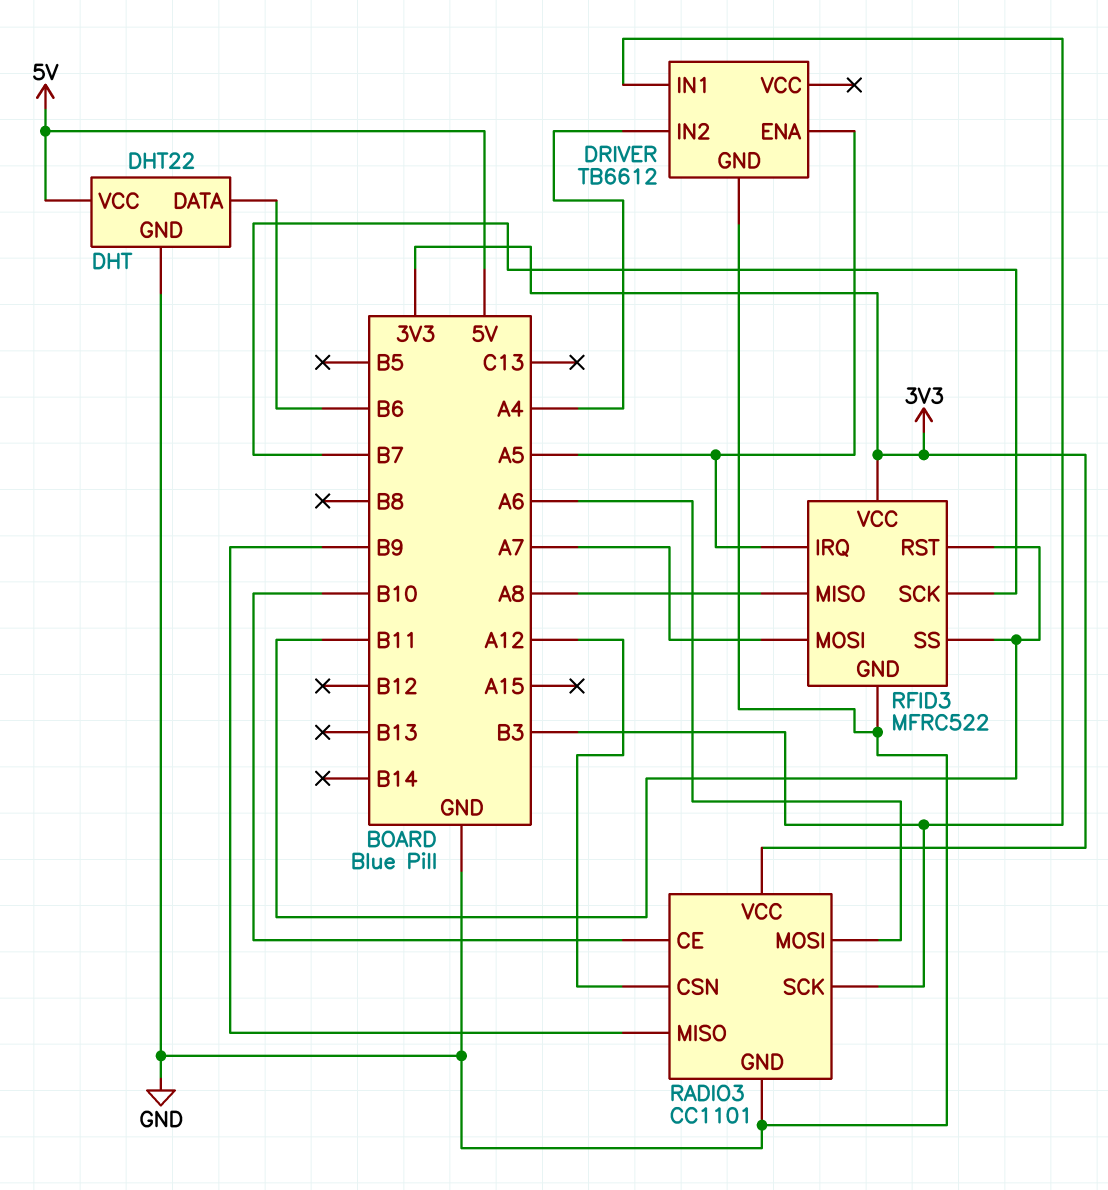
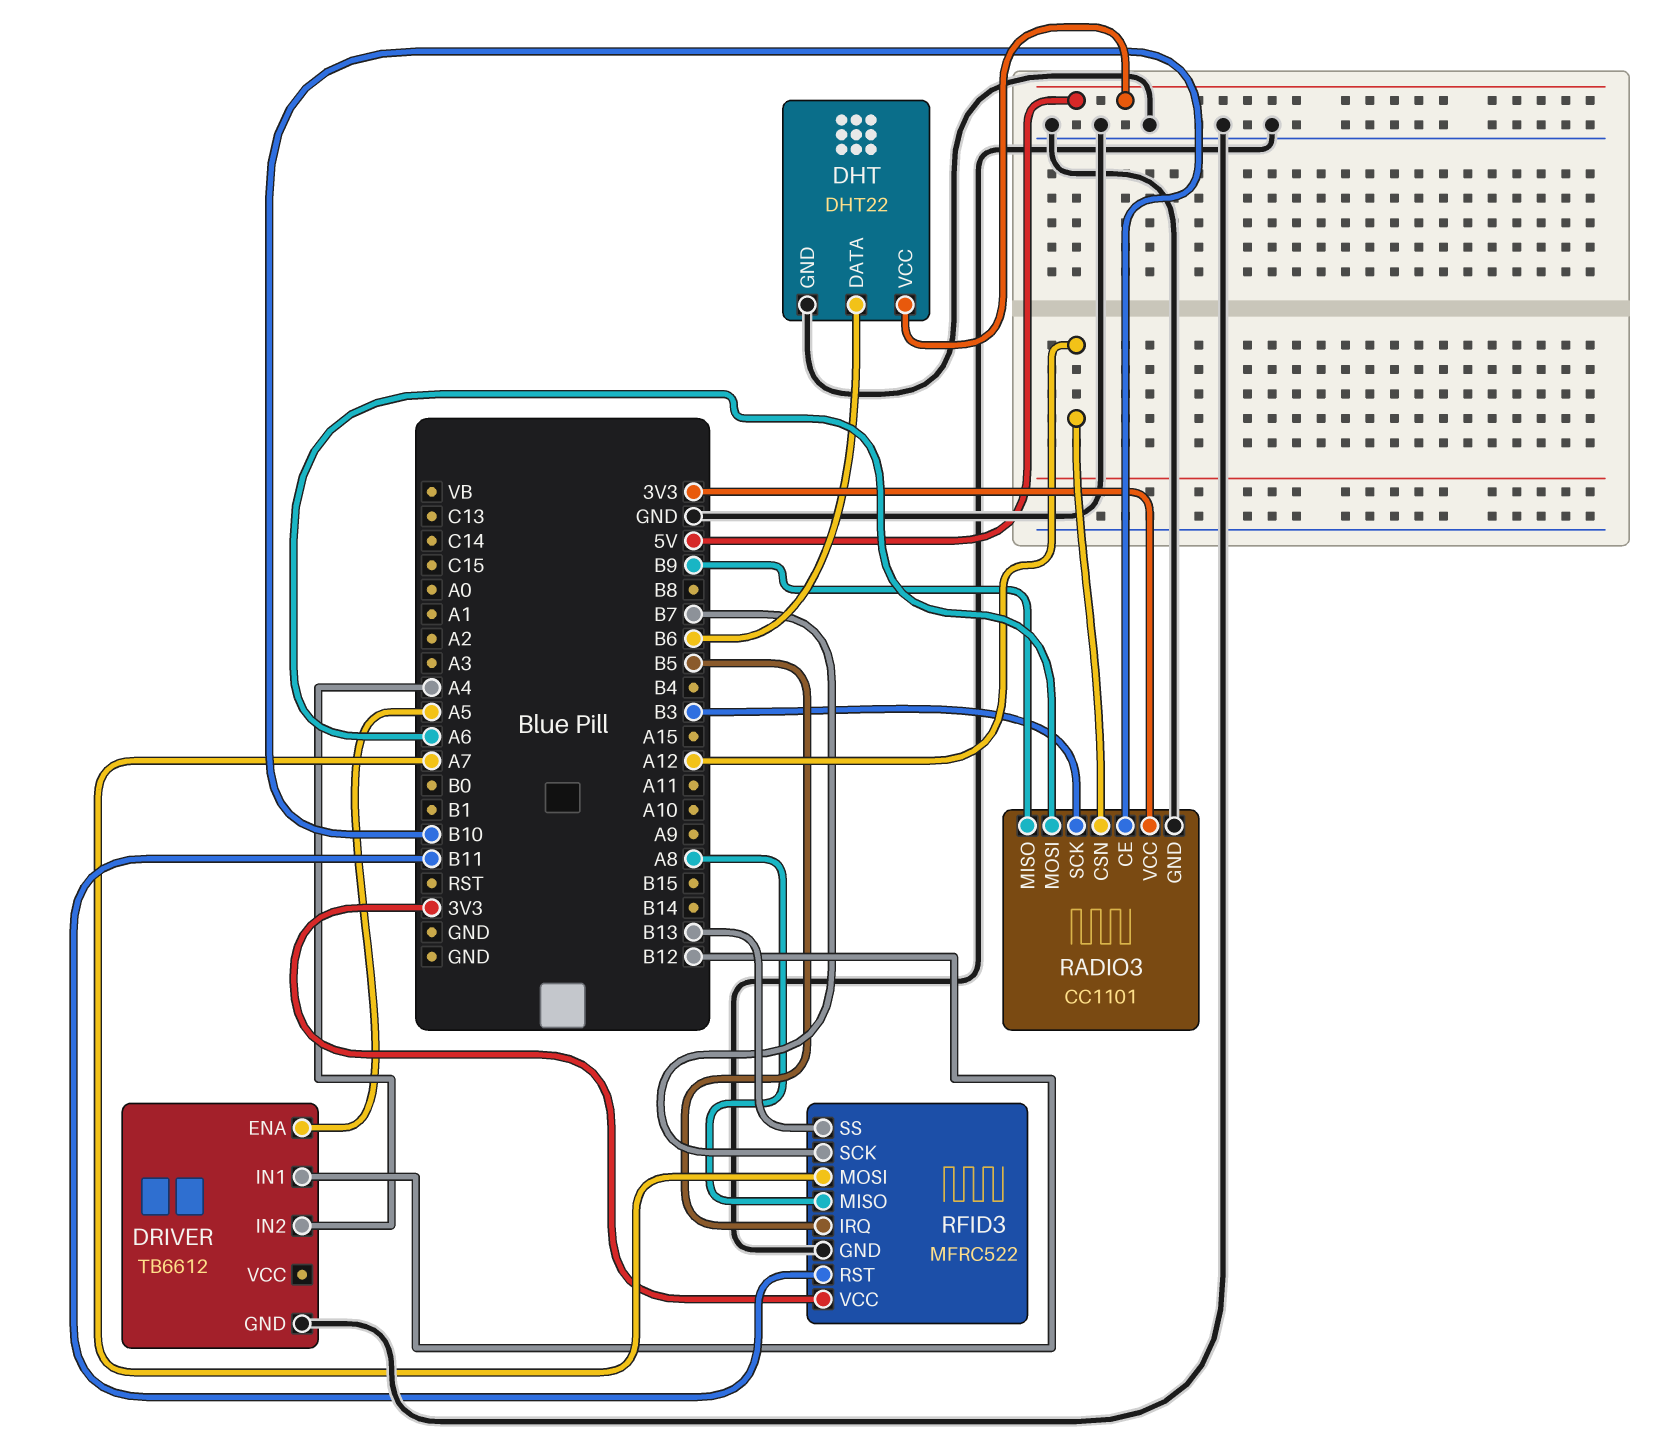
DRIVER pin IN1: B3 -> B12
RFID3 pin IRQ: A5 -> B5
RFID3 pin SS: B11 -> B13

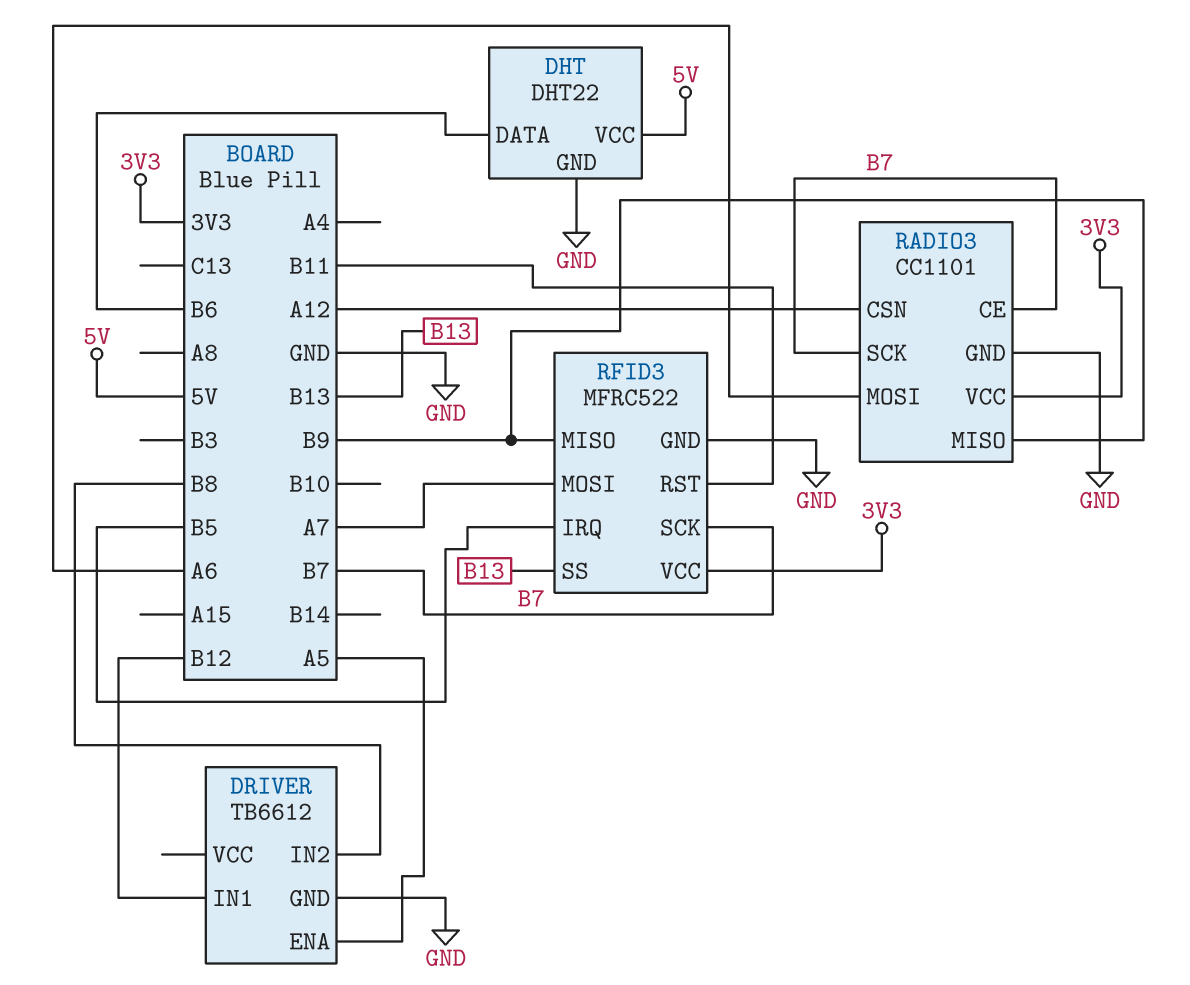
DRIVER pin IN2: A4 -> B8
RADIO3 pin CE: B10 -> B7
RADIO3 pin SCK: B3 -> B7
RFID3 pin MISO: A8 -> B9

